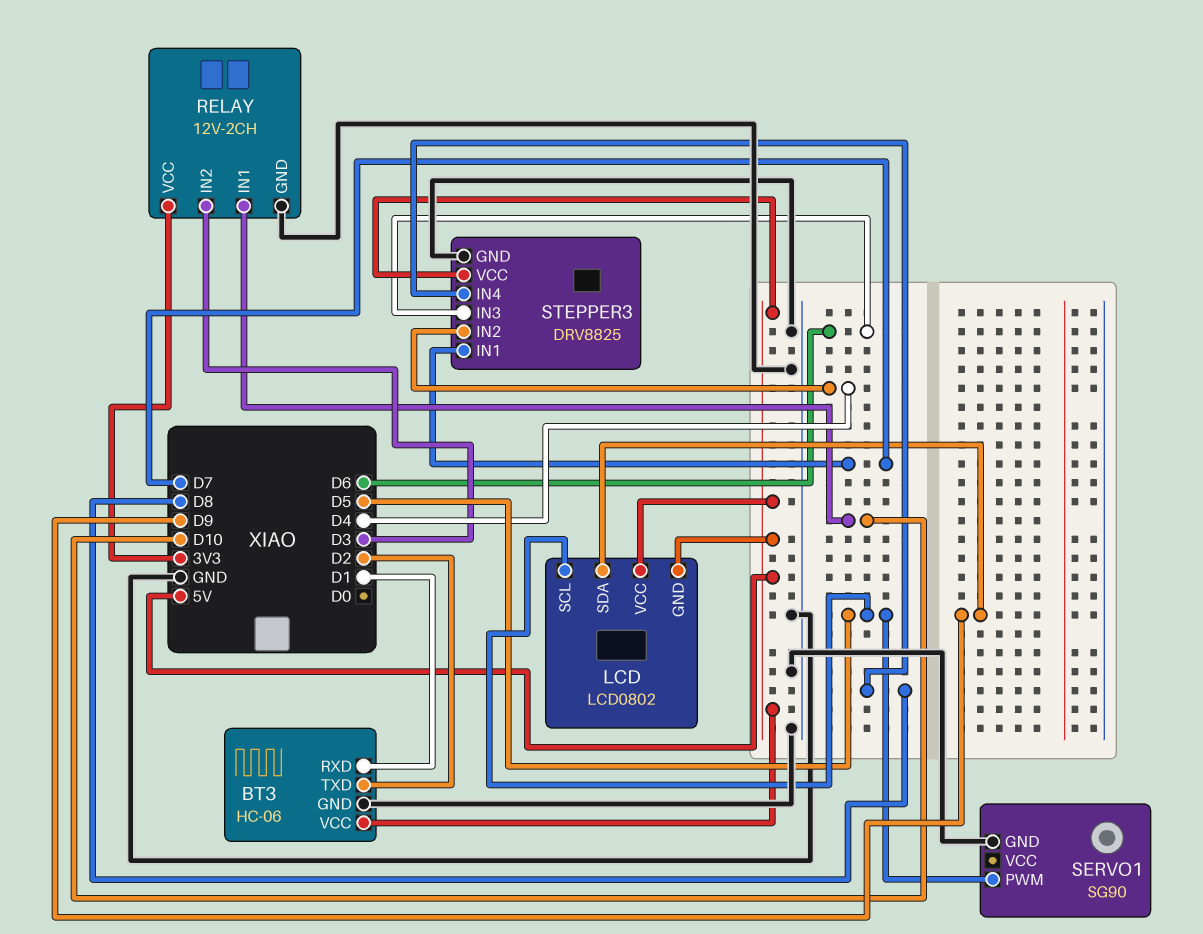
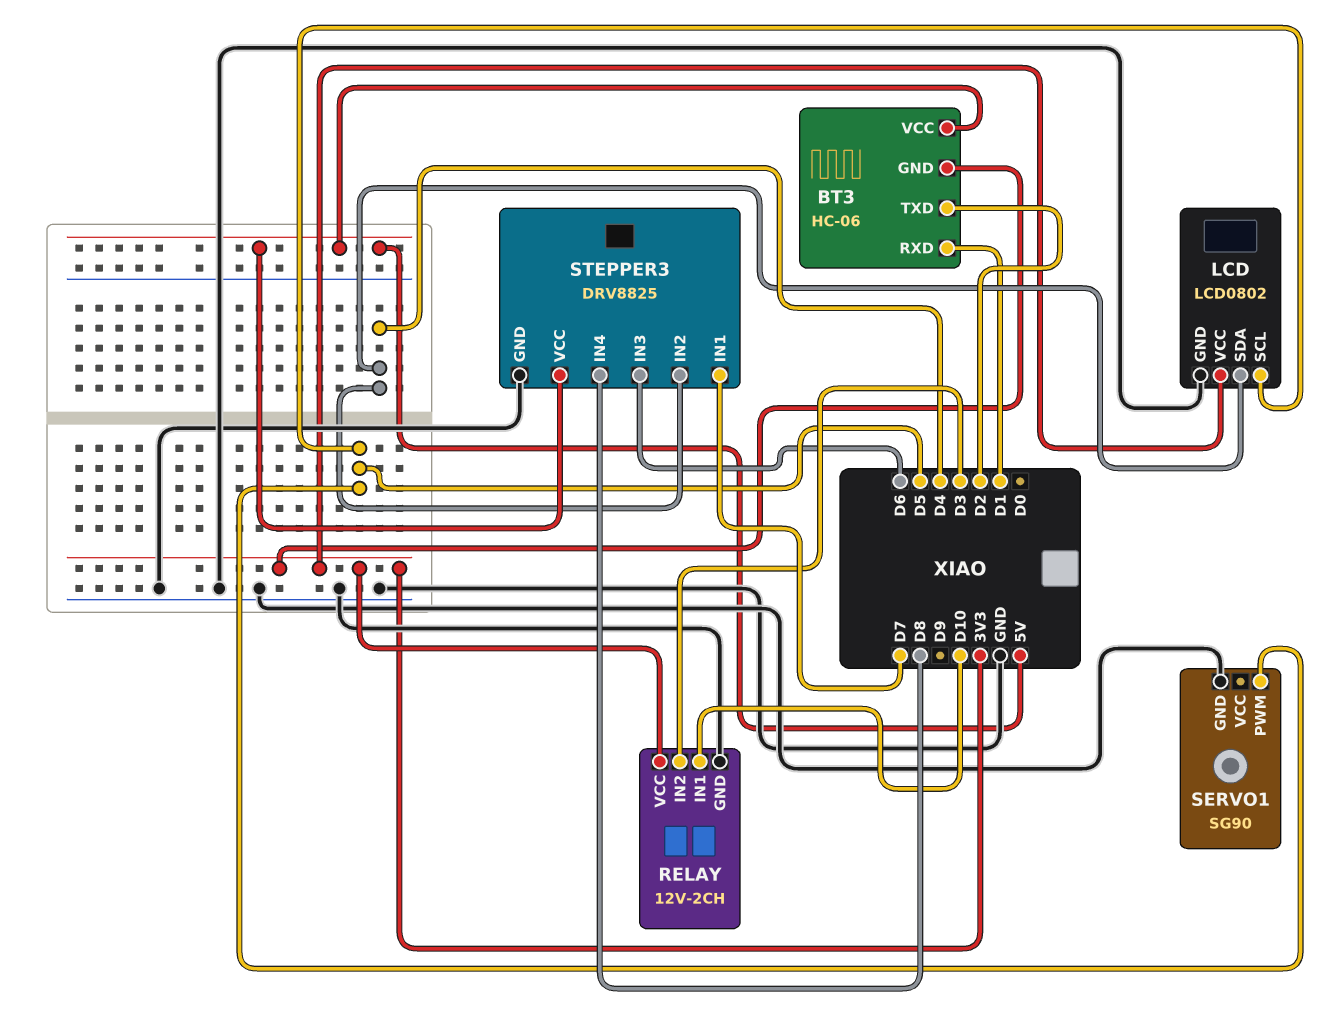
BT3 pin GND: GND -> 3V3
LCD pin GND: 5V -> GND
LCD pin SDA: D9 -> D4
LCD pin VCC: 5V -> 3V3

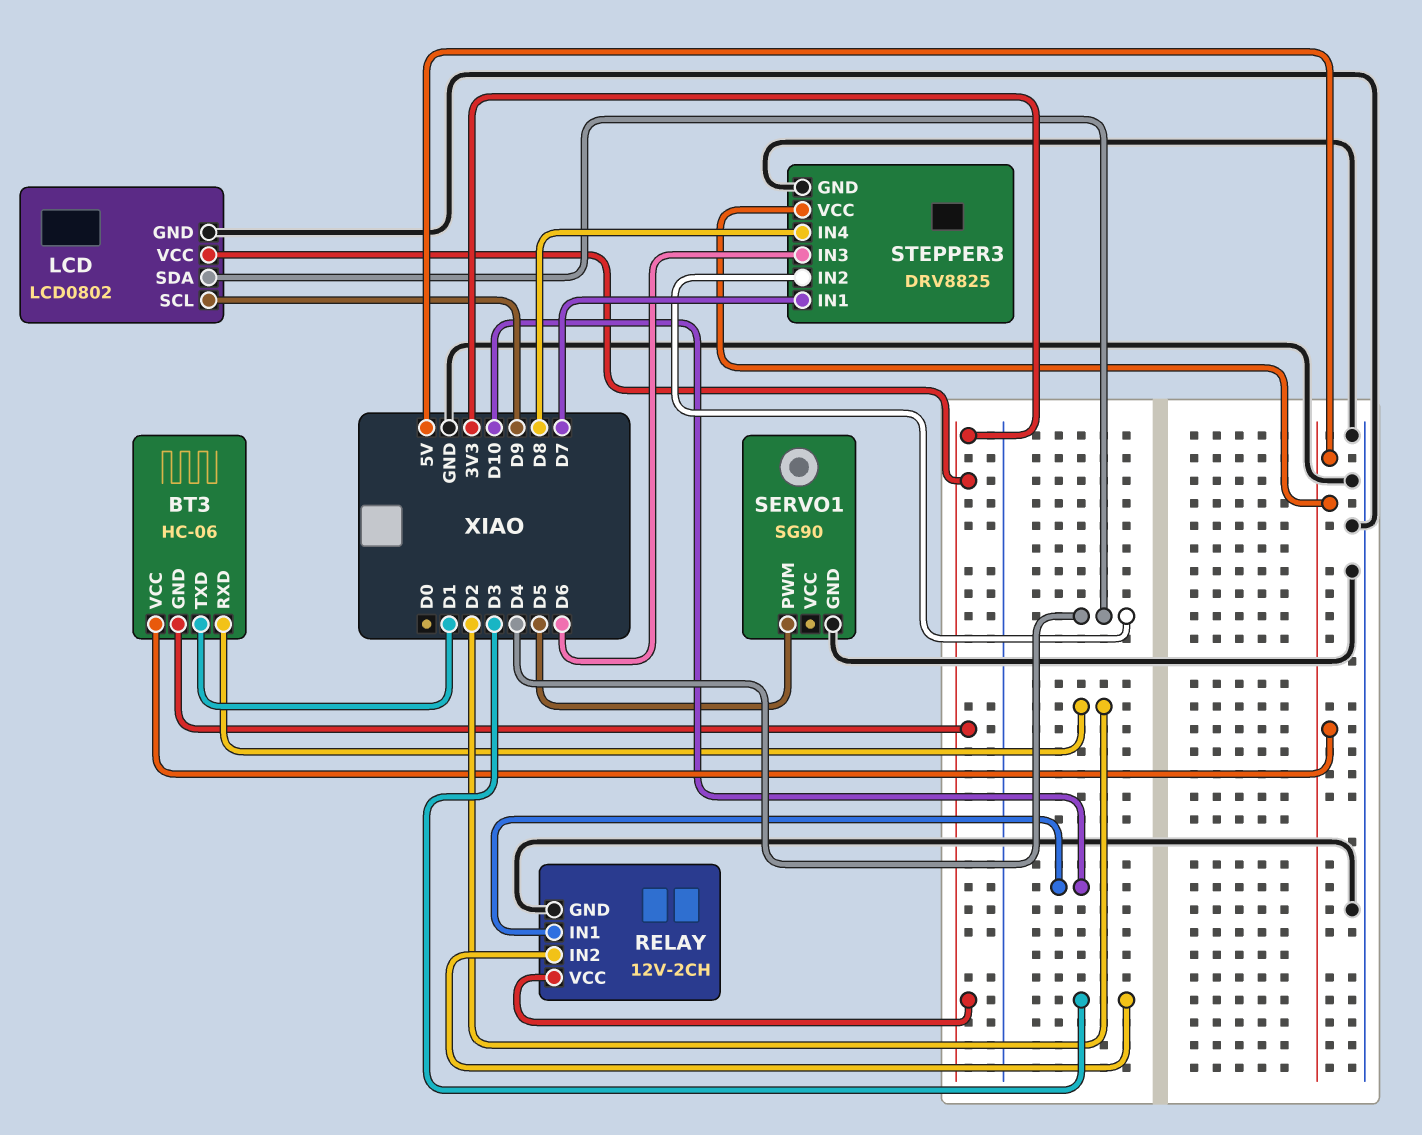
BT3 pin RXD: D1 -> D2
BT3 pin TXD: D2 -> D1
LCD pin SCL: D5 -> D9

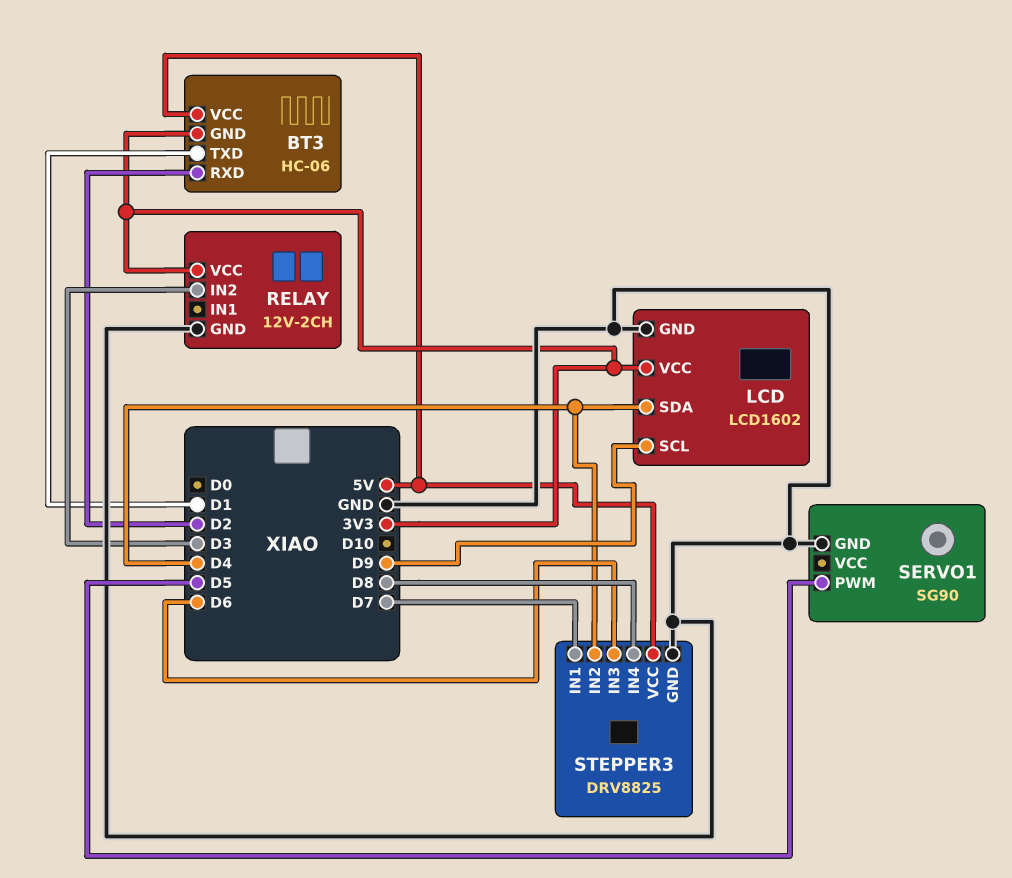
LCD: LCD0802 -> LCD1602
RELAY pin IN1: D10 -> none

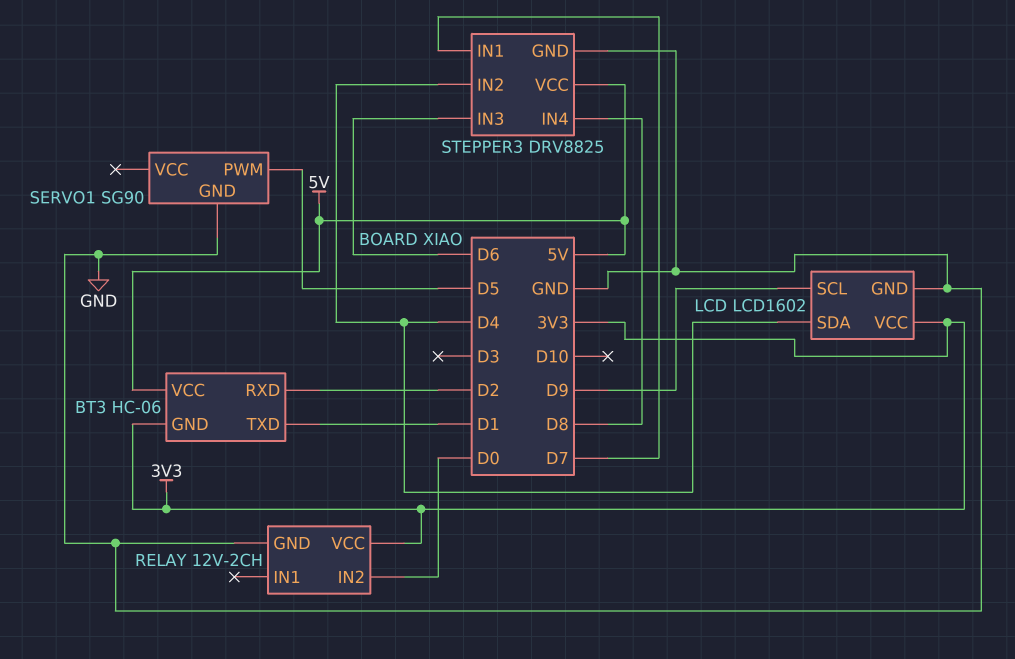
RELAY pin IN2: D3 -> D0

